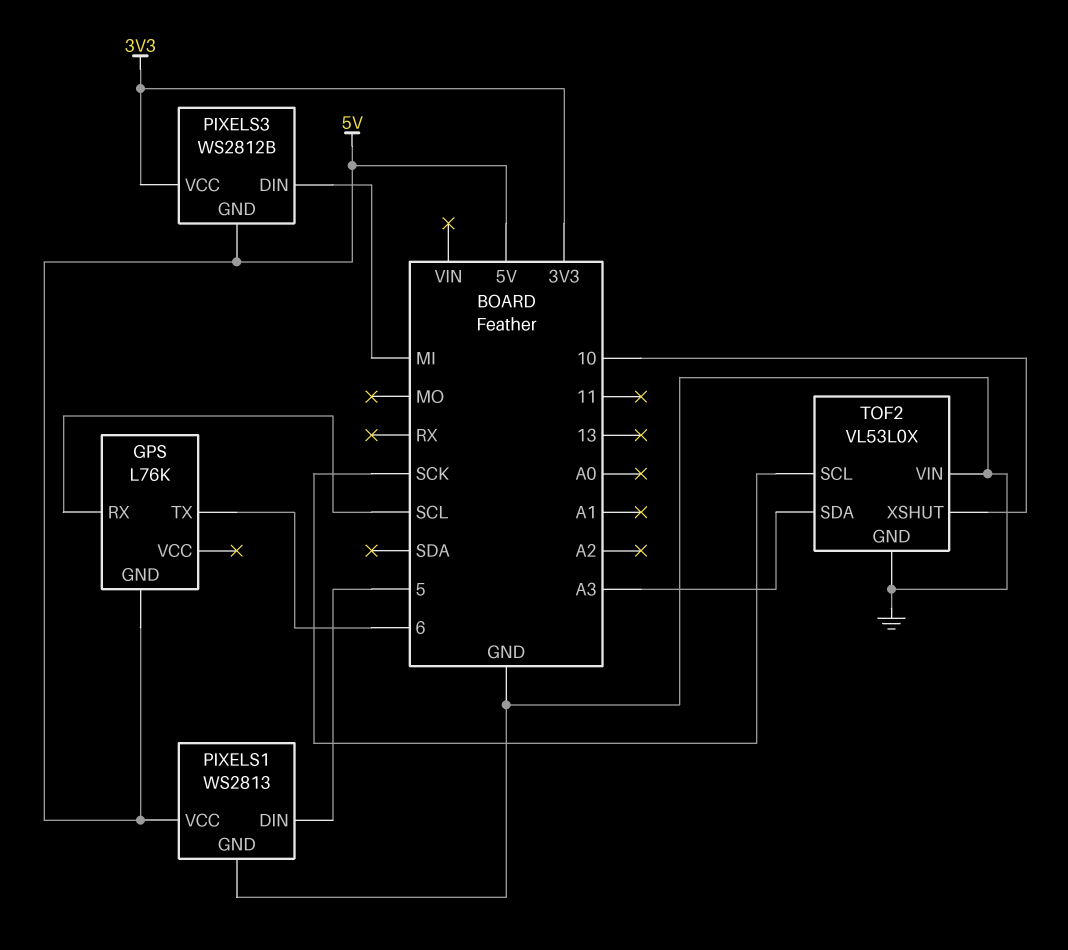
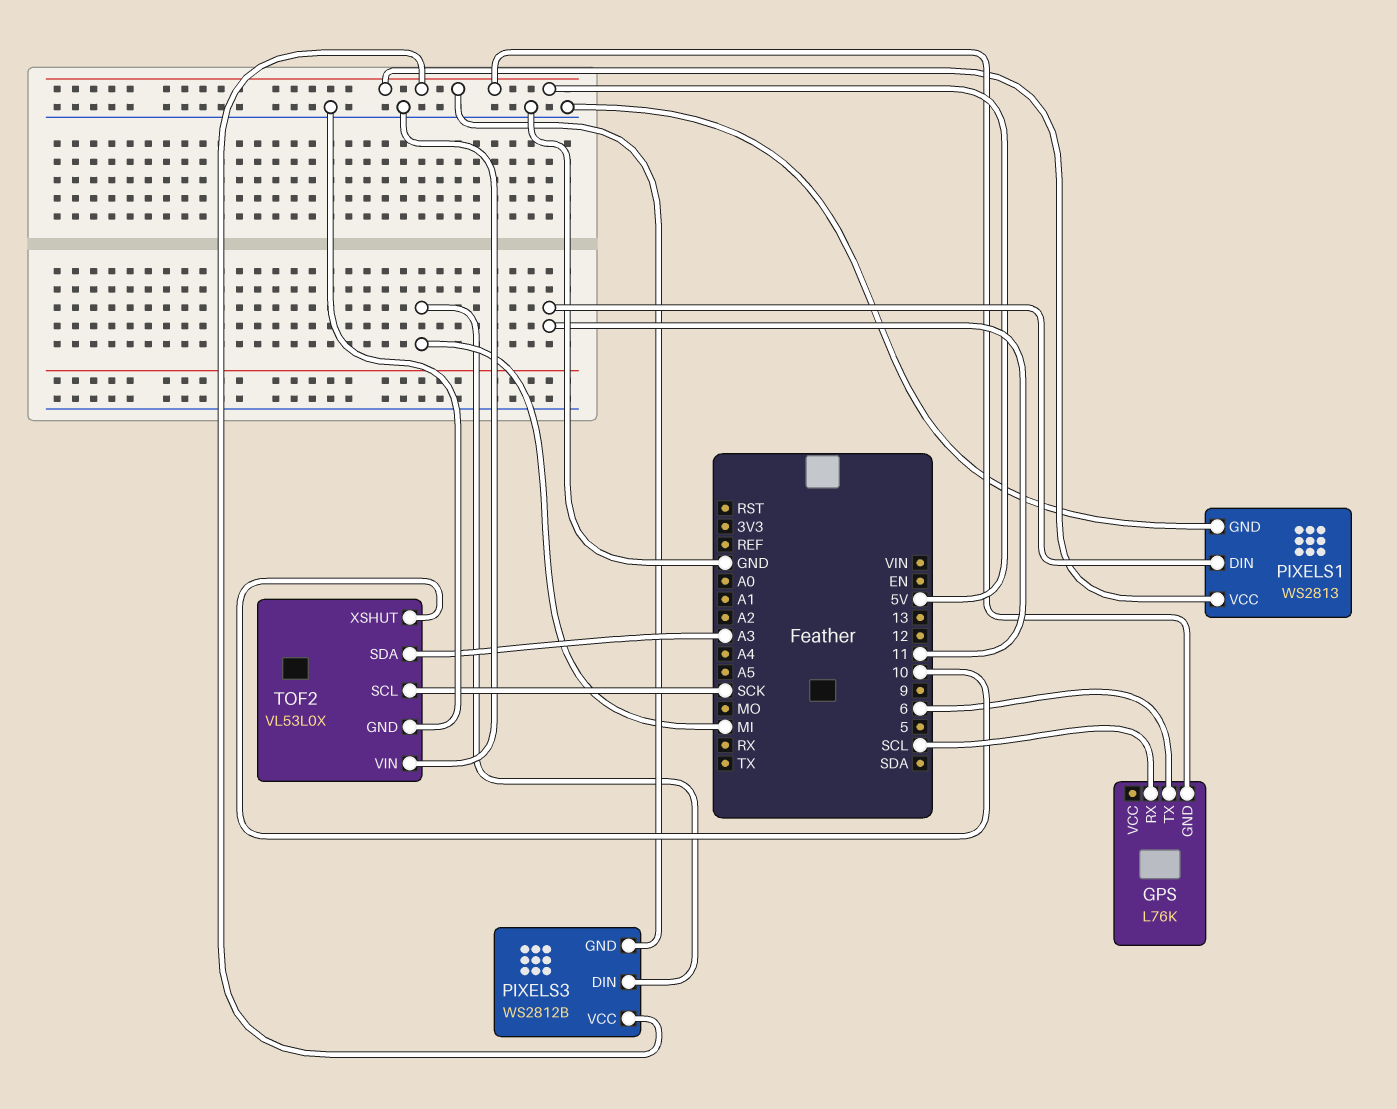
PIXELS1 pin DIN: 5 -> 11
PIXELS3 pin VCC: 3V3 -> 5V

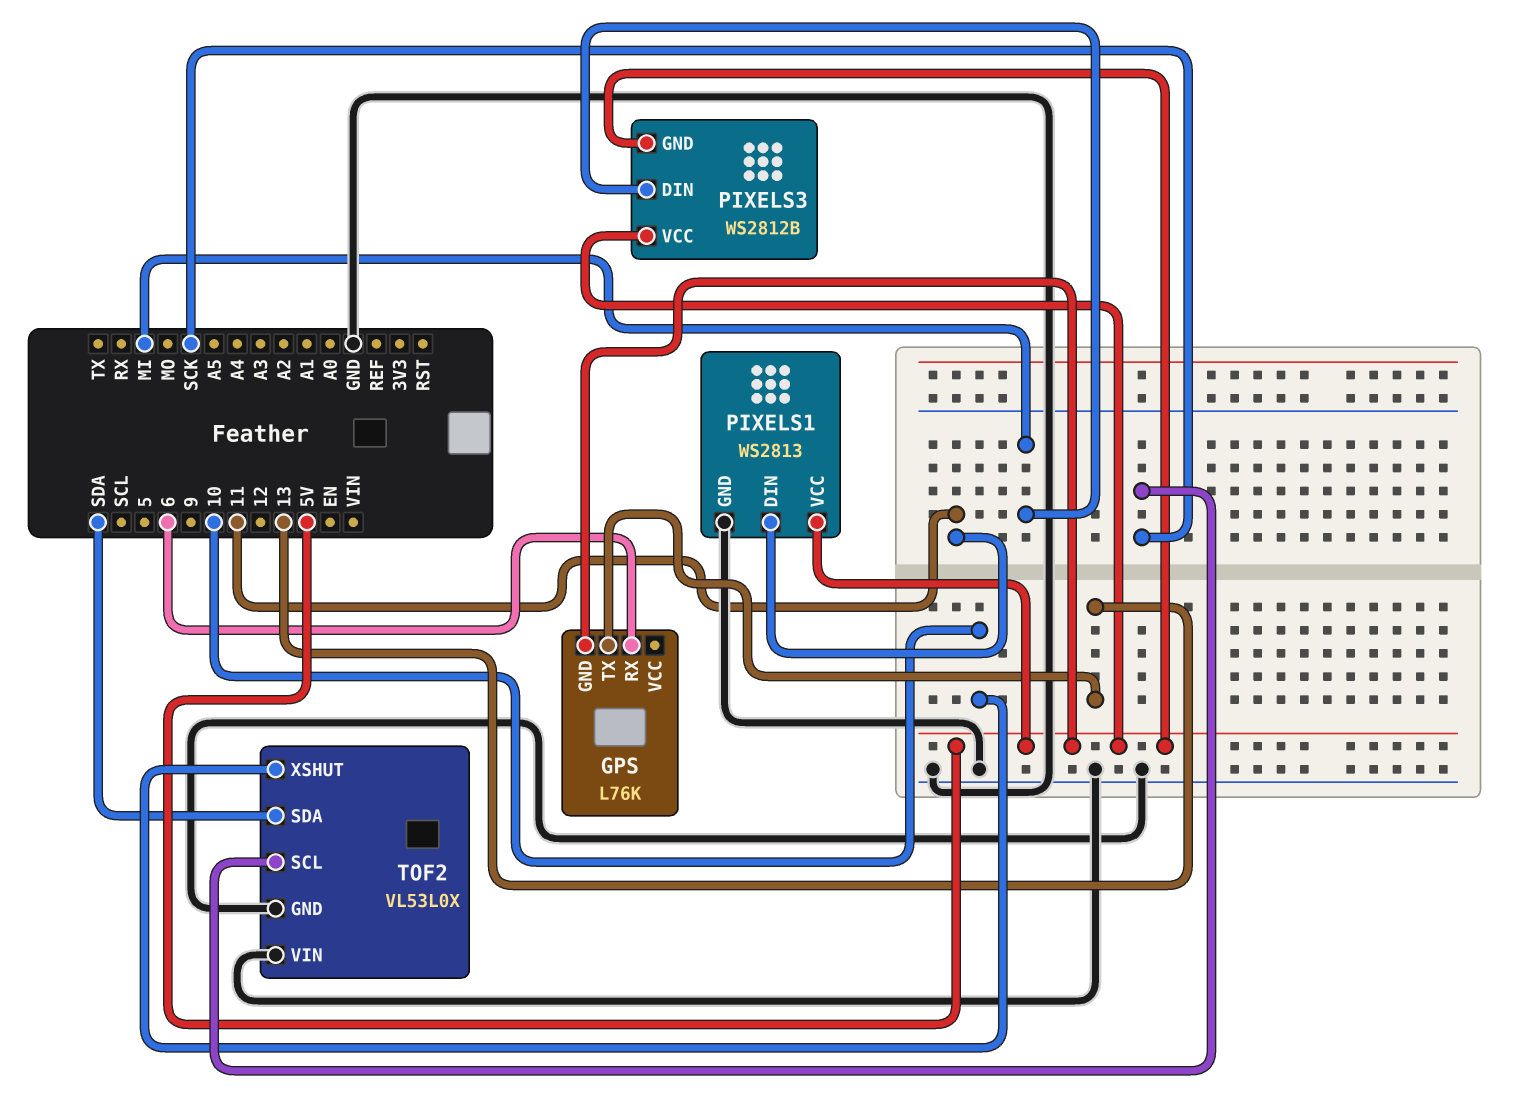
GPS pin RX: SCL -> 6
GPS pin TX: 6 -> 13
TOF2 pin SDA: A3 -> SDA

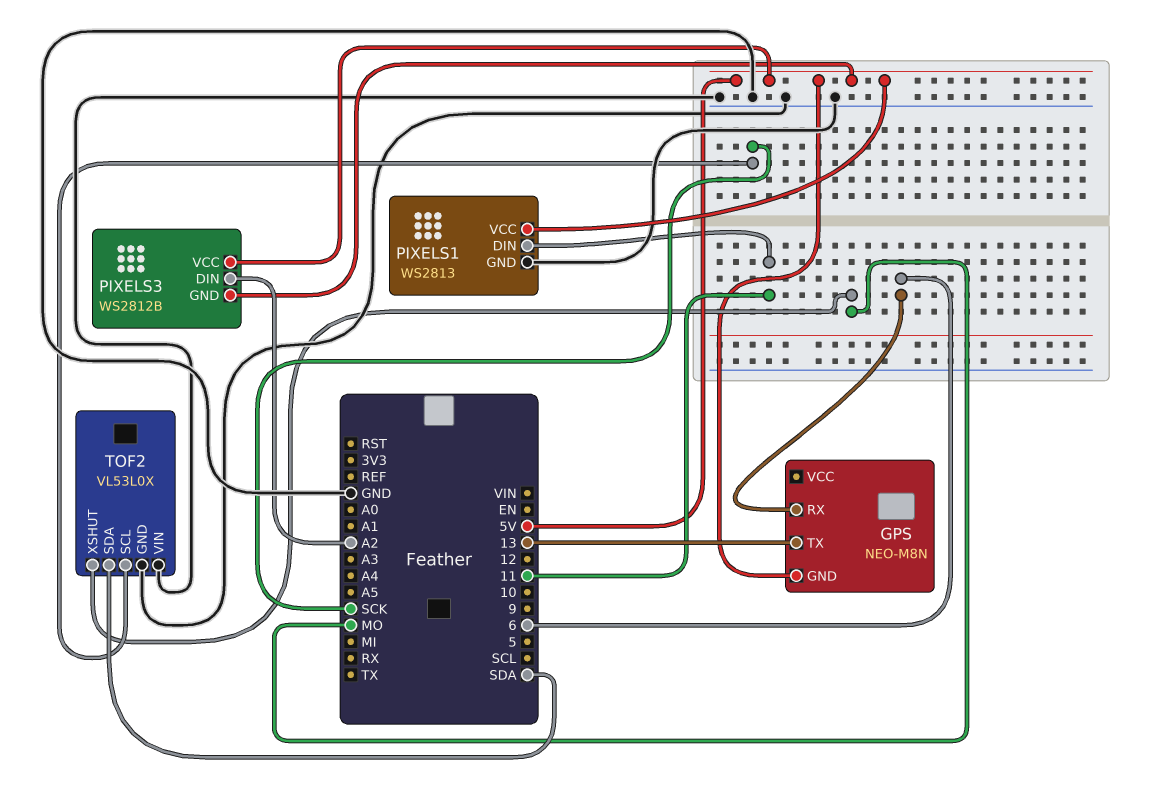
GPS: L76K -> NEO-M8N
PIXELS3 pin DIN: MI -> A2
TOF2 pin XSHUT: 10 -> MO

